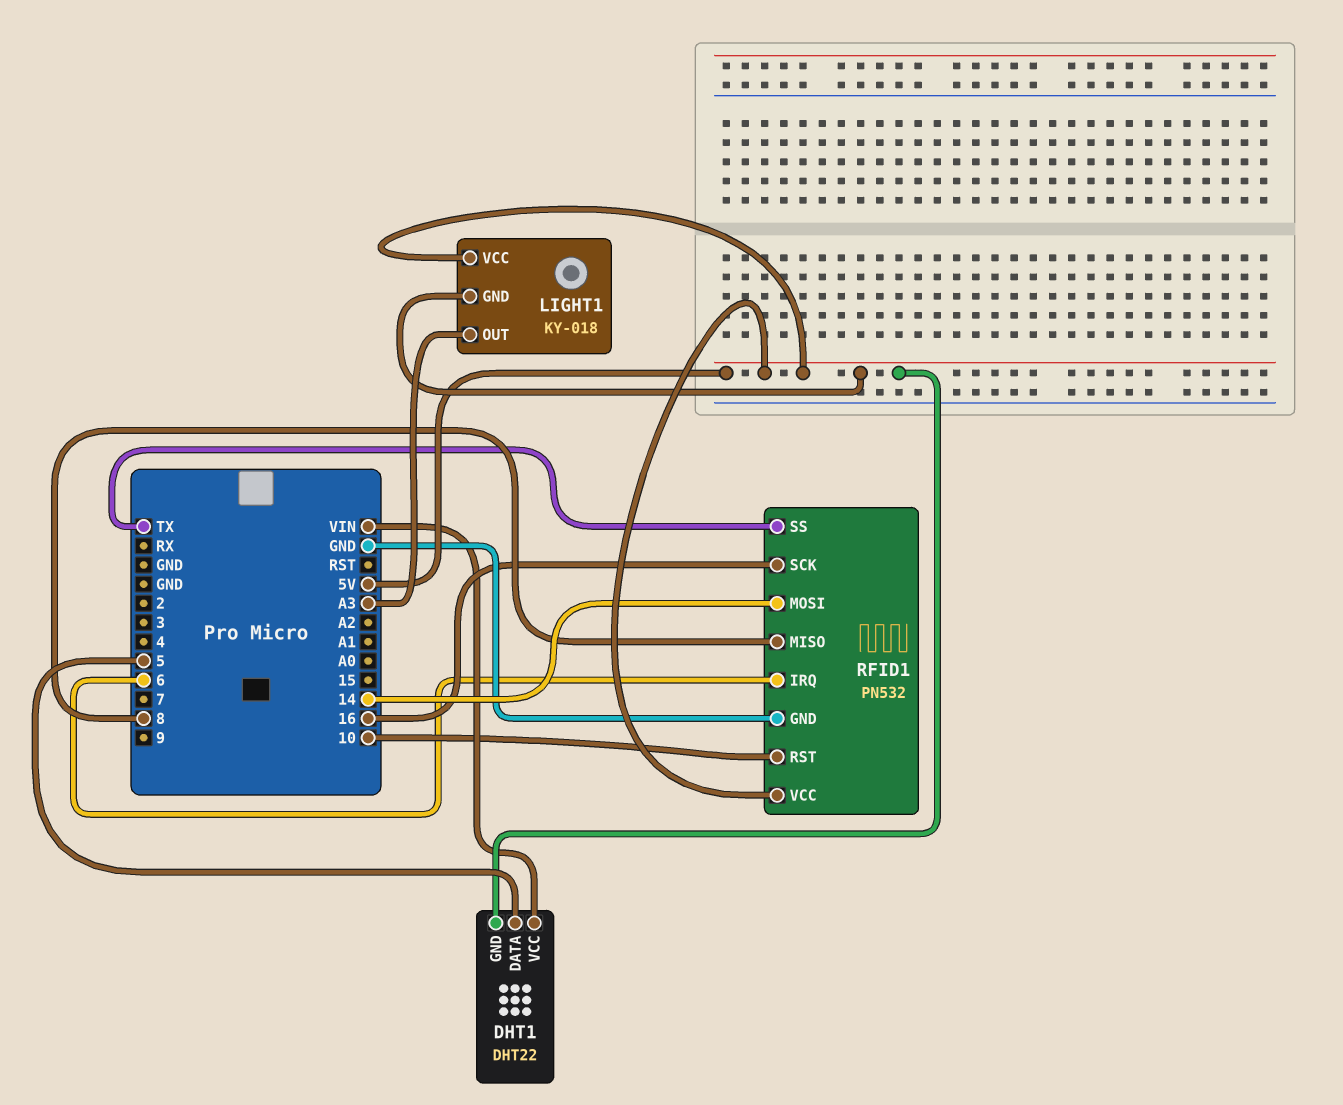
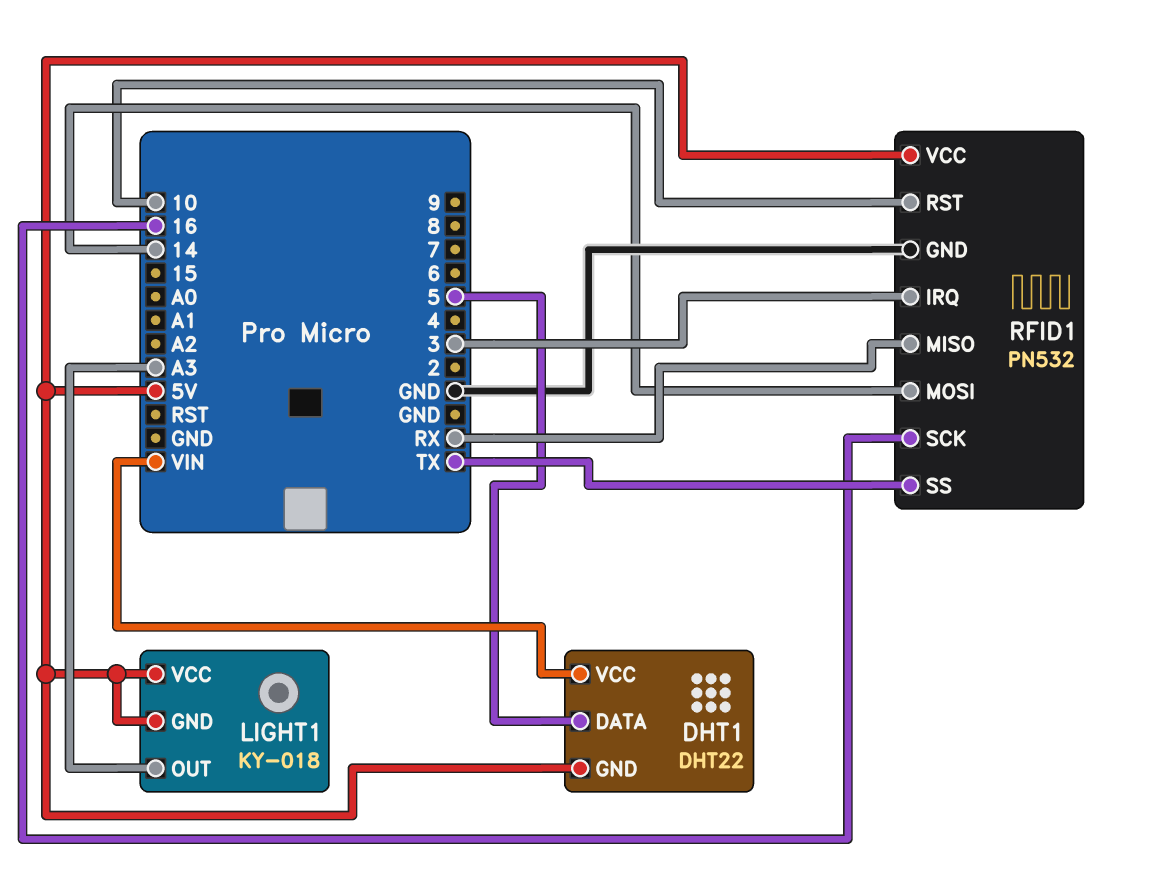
RFID1 pin IRQ: 6 -> 3
RFID1 pin MISO: 8 -> RX

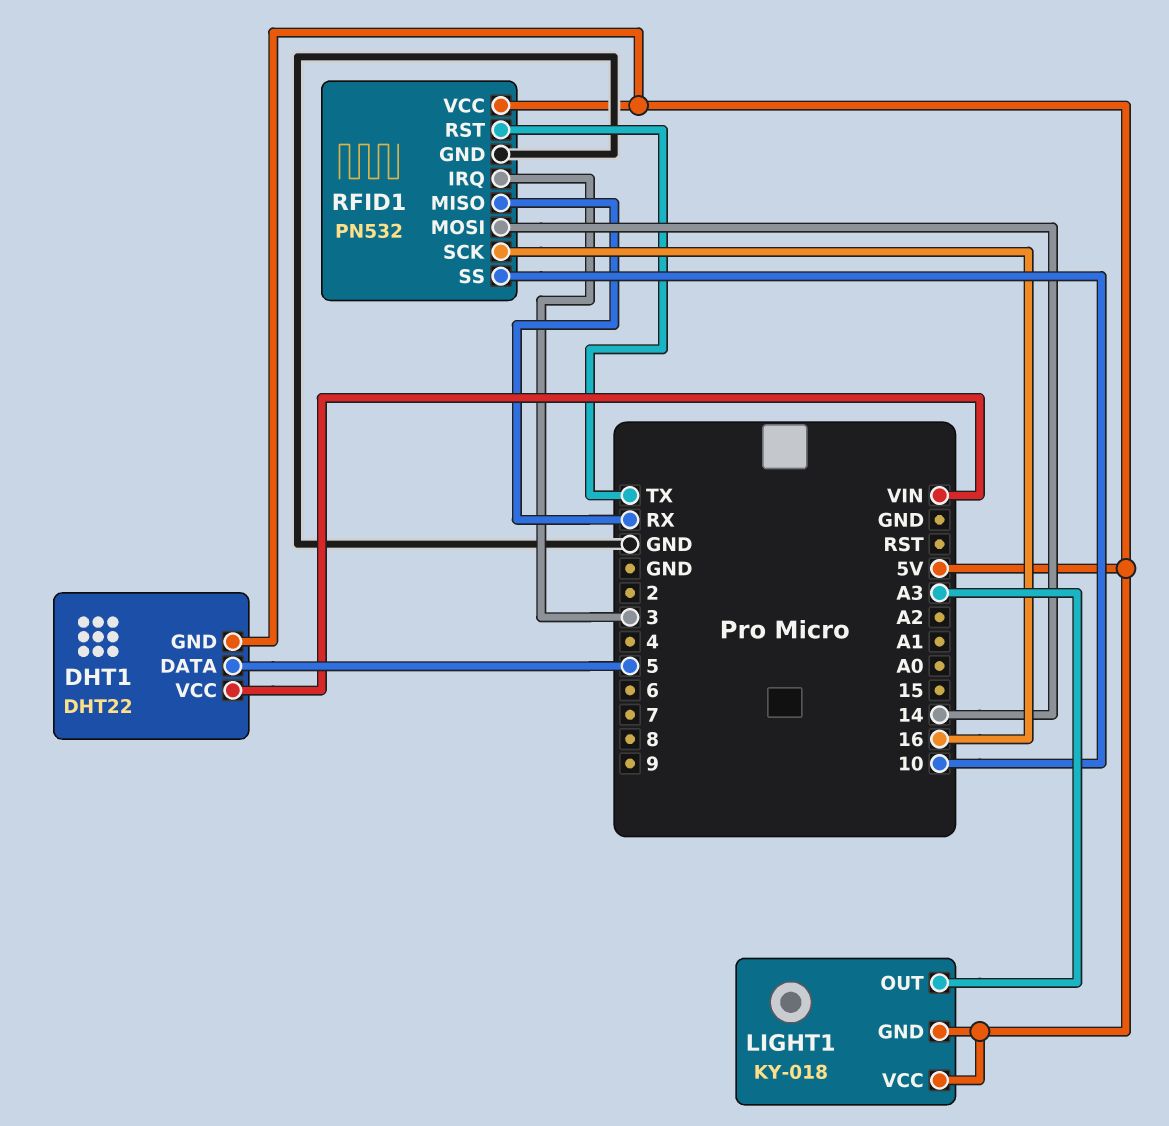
RFID1 pin RST: 10 -> TX
RFID1 pin SS: TX -> 10

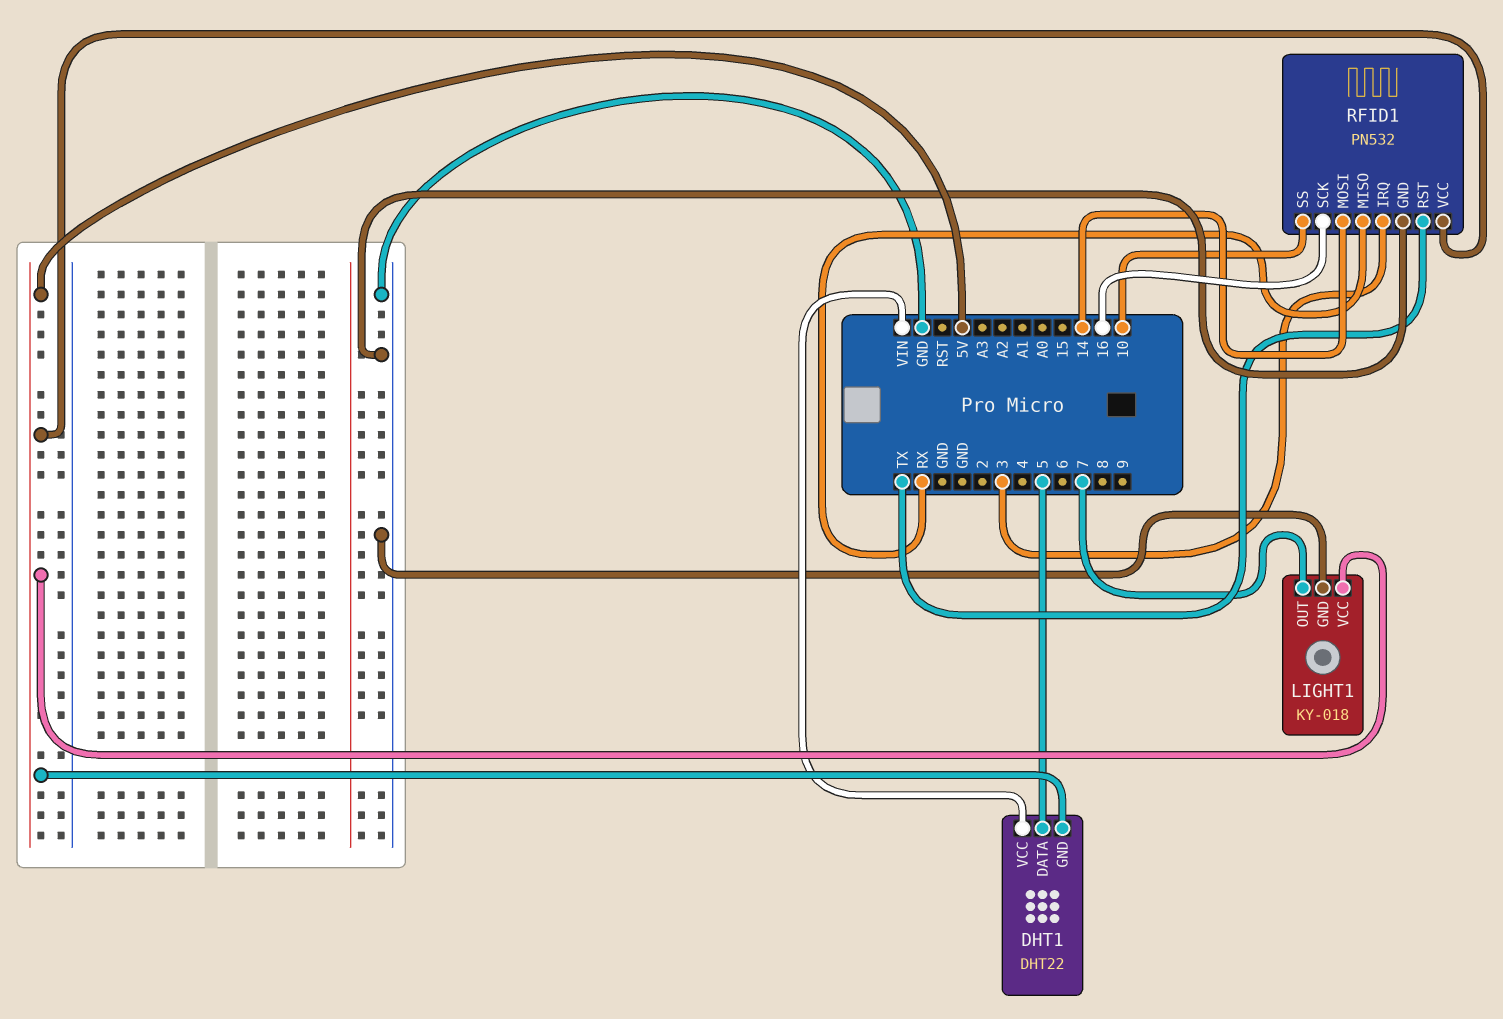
LIGHT1 pin GND: 5V -> GND
LIGHT1 pin OUT: A3 -> 7

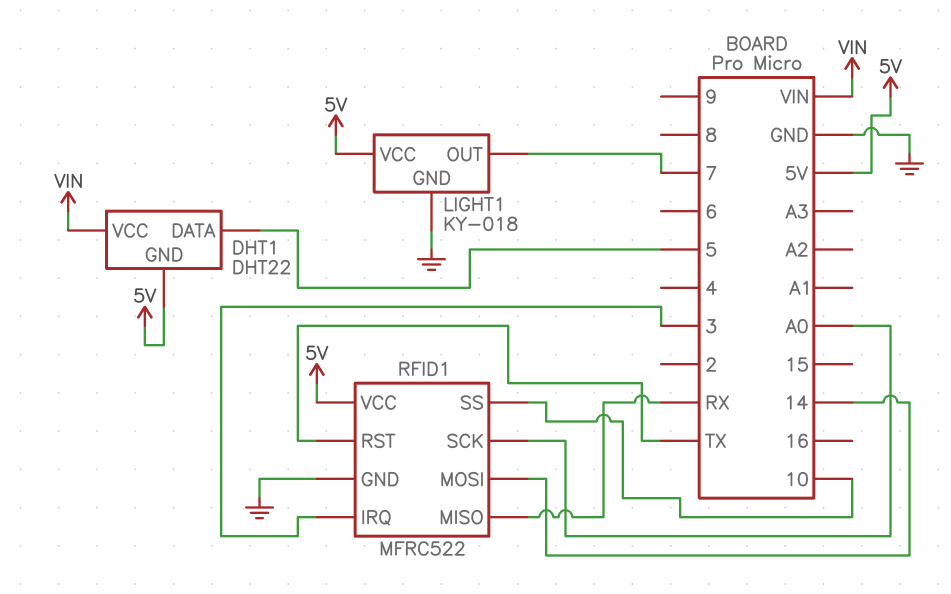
RFID1: PN532 -> MFRC522
RFID1 pin SCK: 16 -> A0

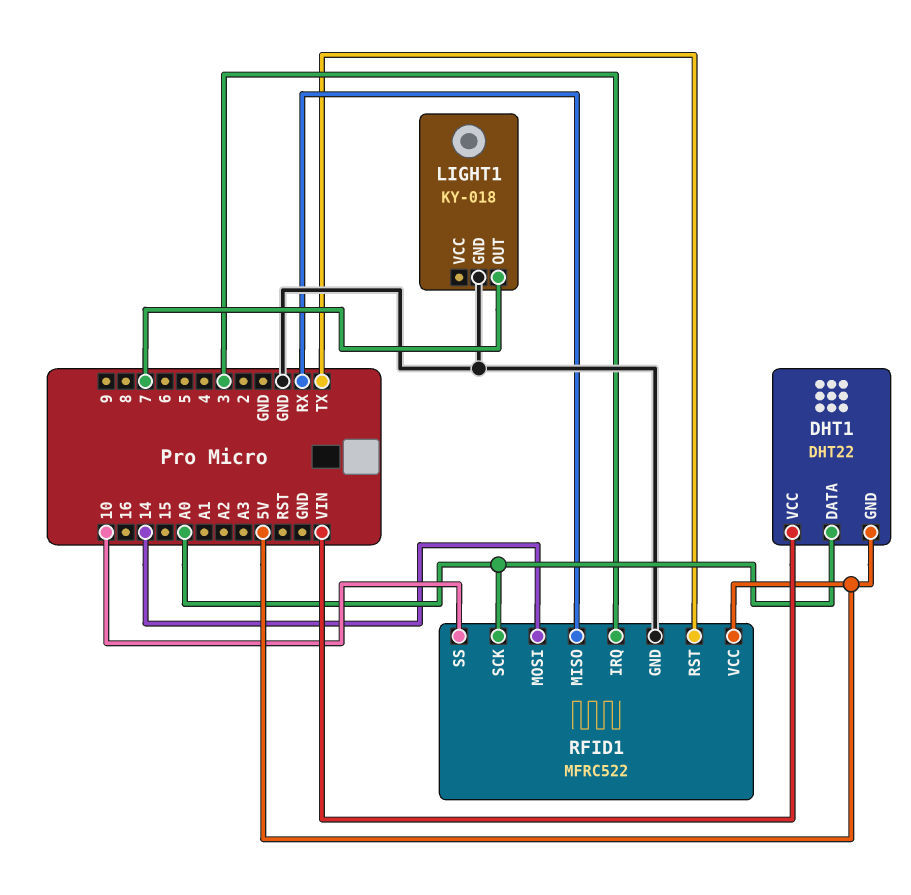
DHT1 pin DATA: 5 -> A0
LIGHT1 pin VCC: 5V -> none

